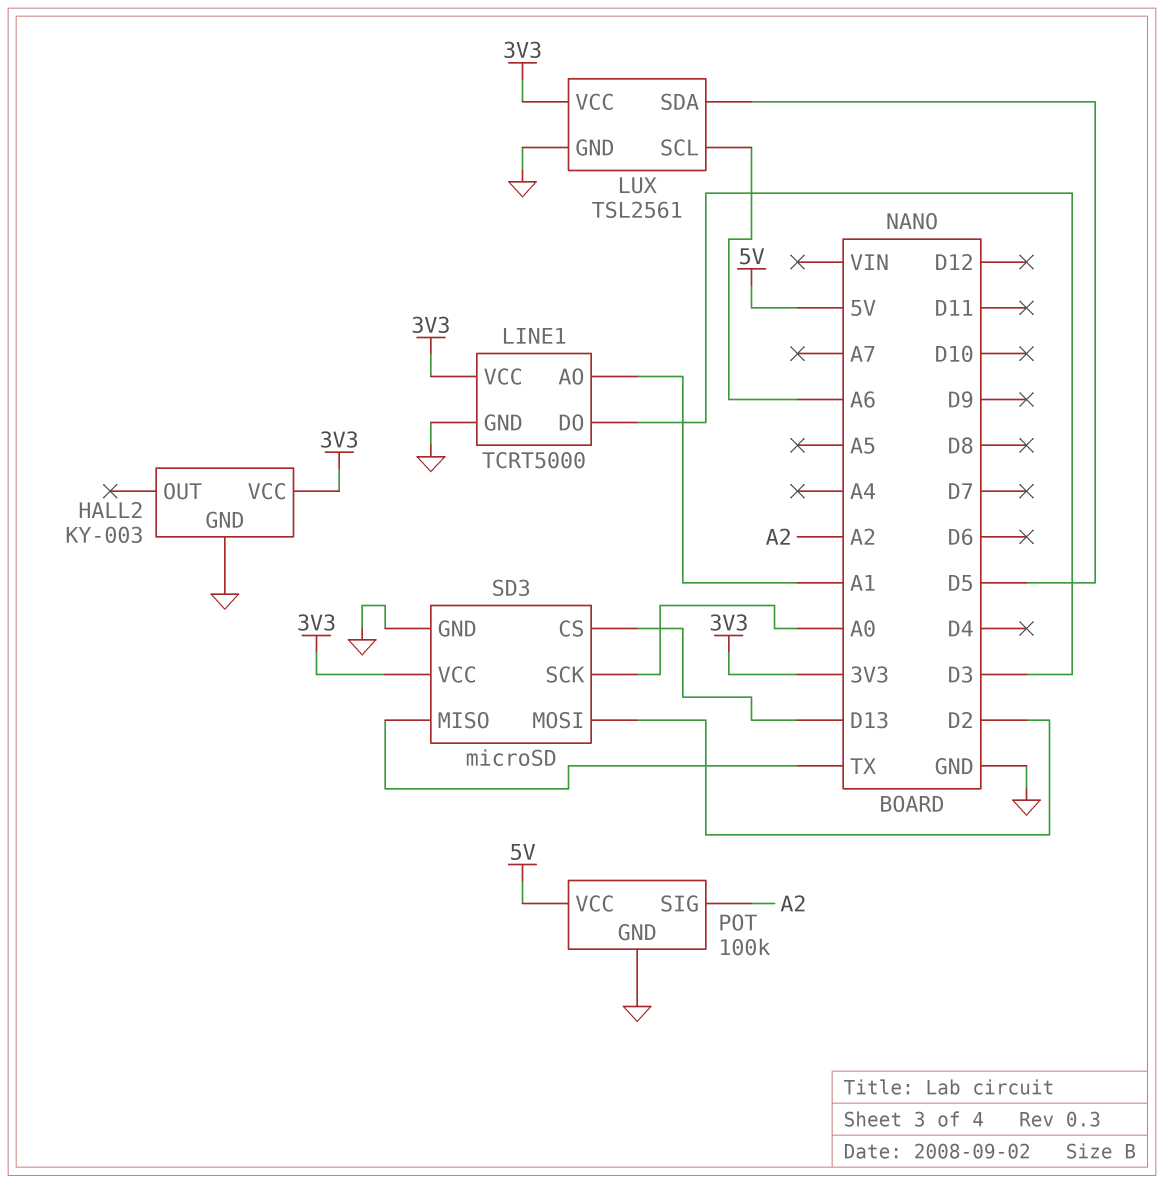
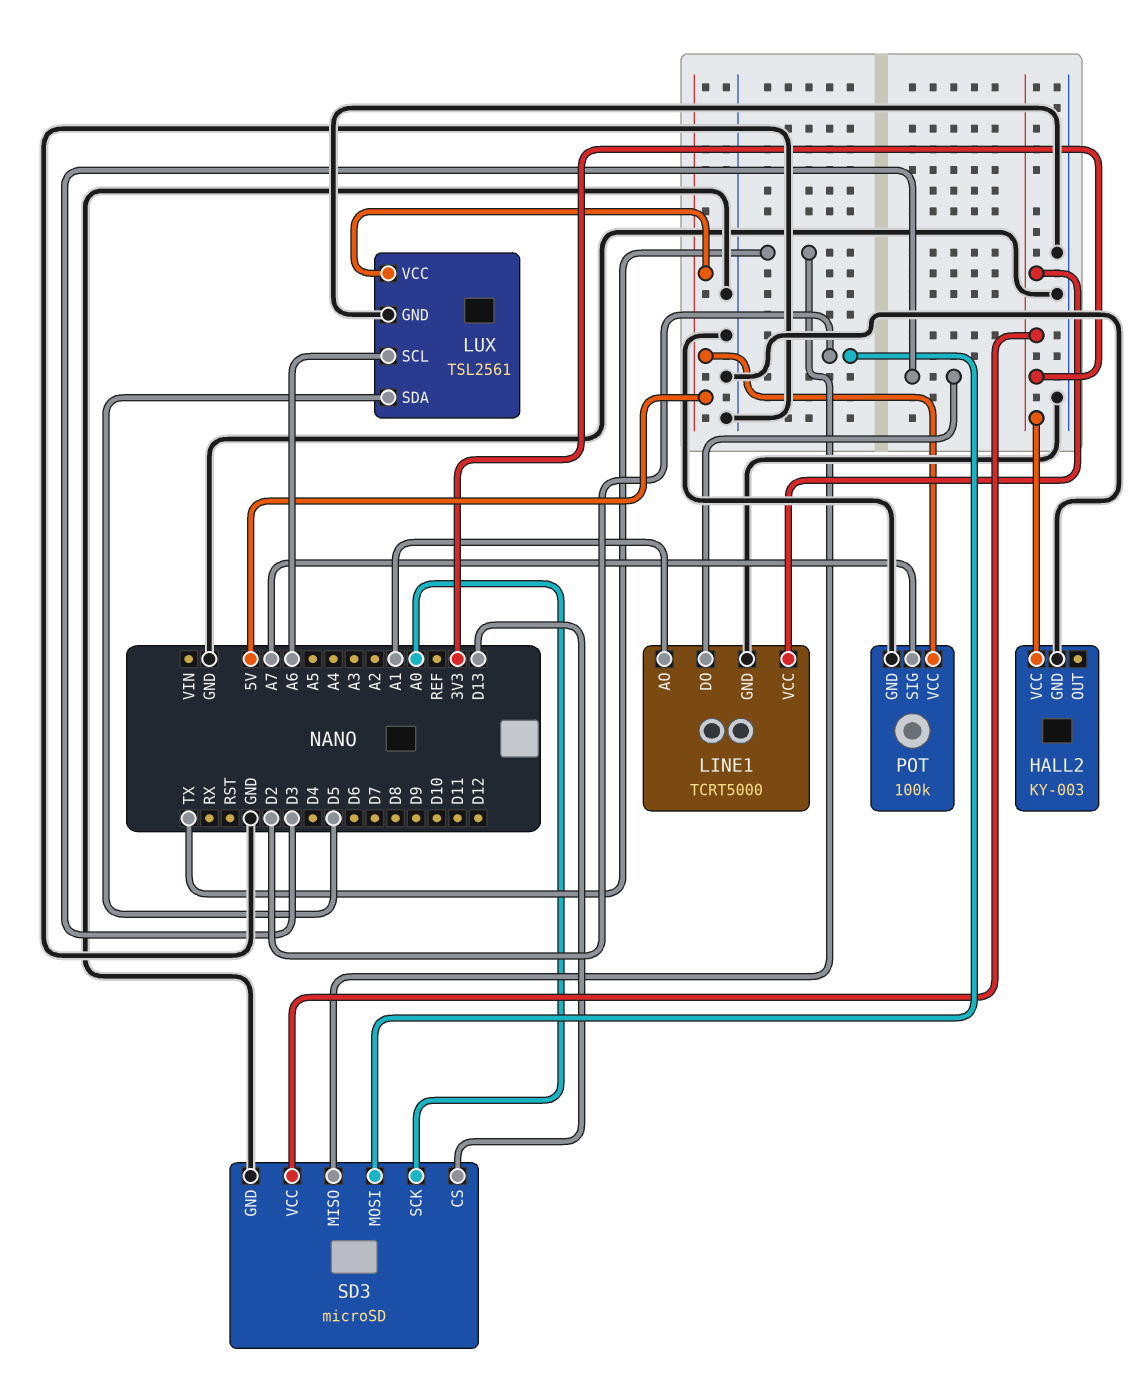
LUX pin VCC: 3V3 -> 5V
POT pin SIG: A2 -> A7

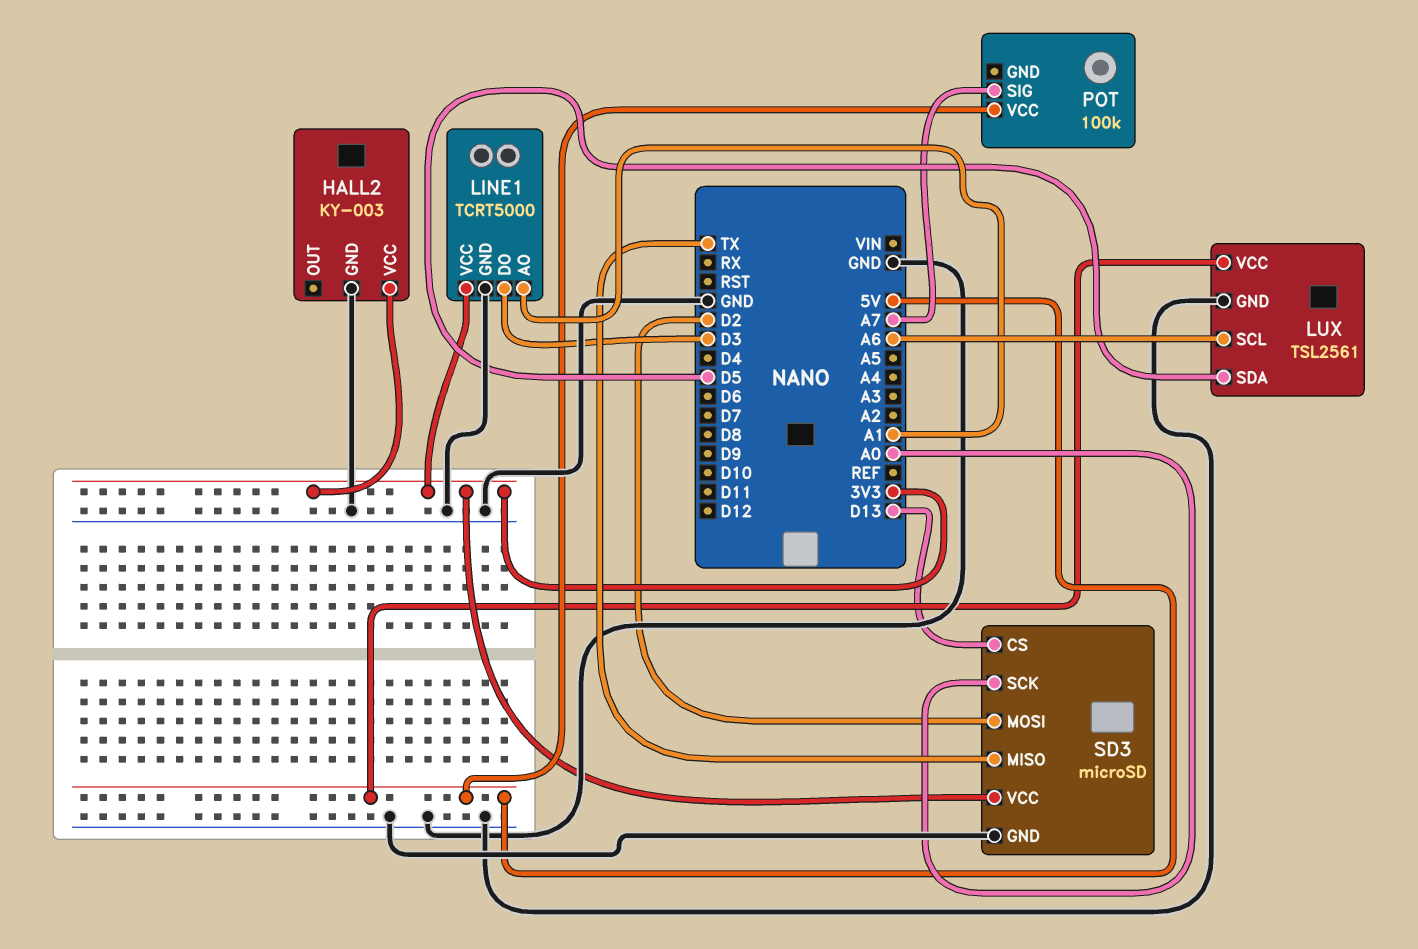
POT pin GND: GND -> none

